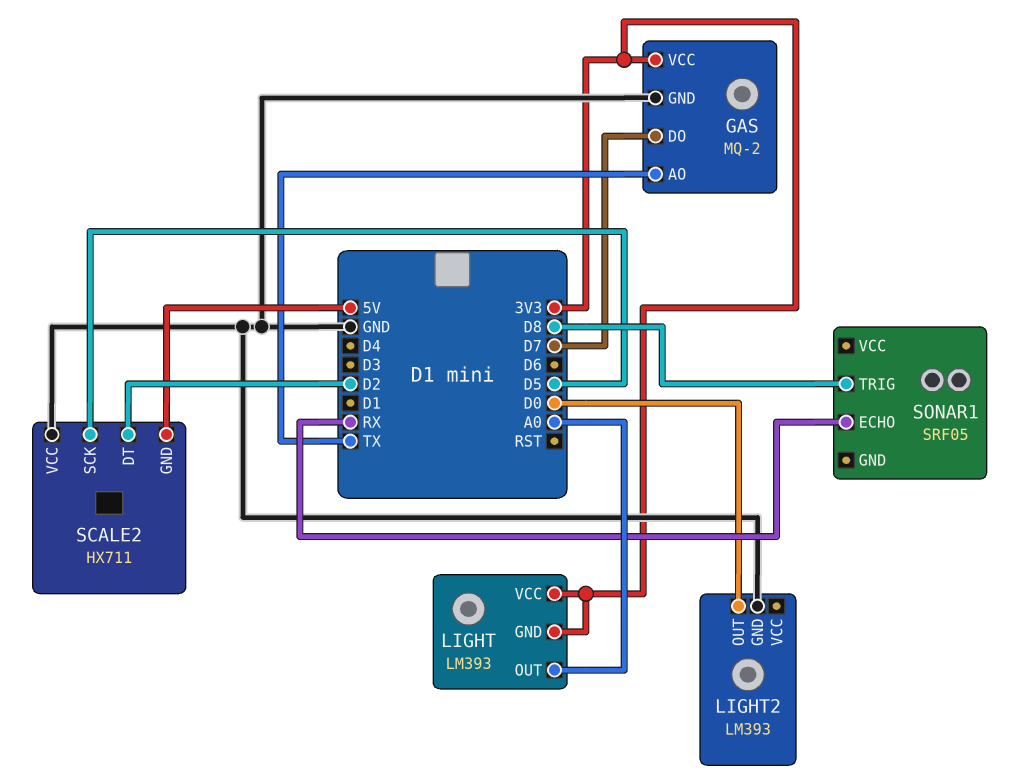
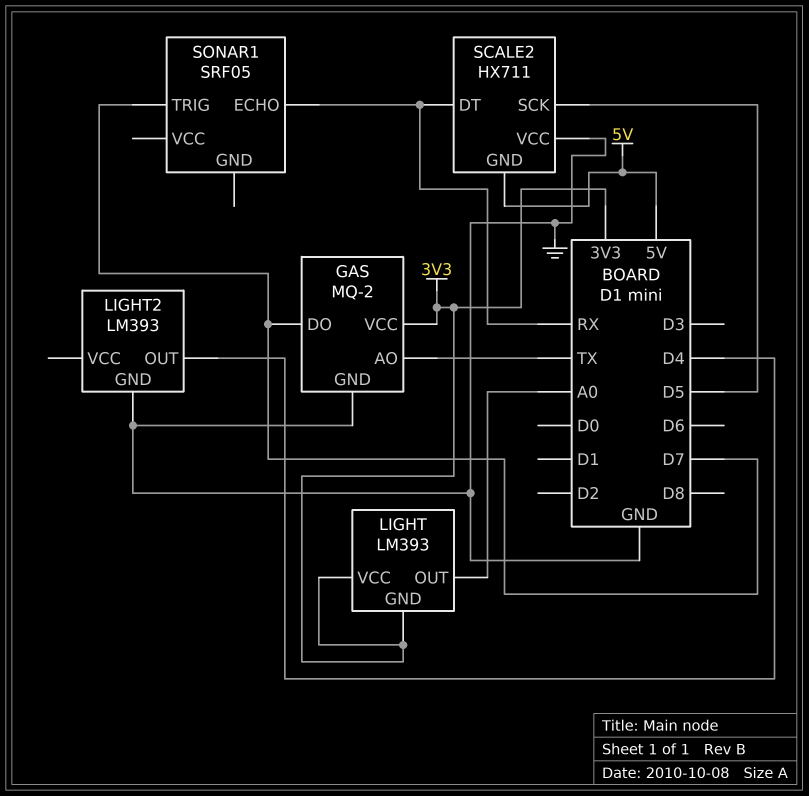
LIGHT2 pin OUT: D0 -> D4
SCALE2 pin DT: D2 -> RX
SONAR1 pin TRIG: D8 -> D7

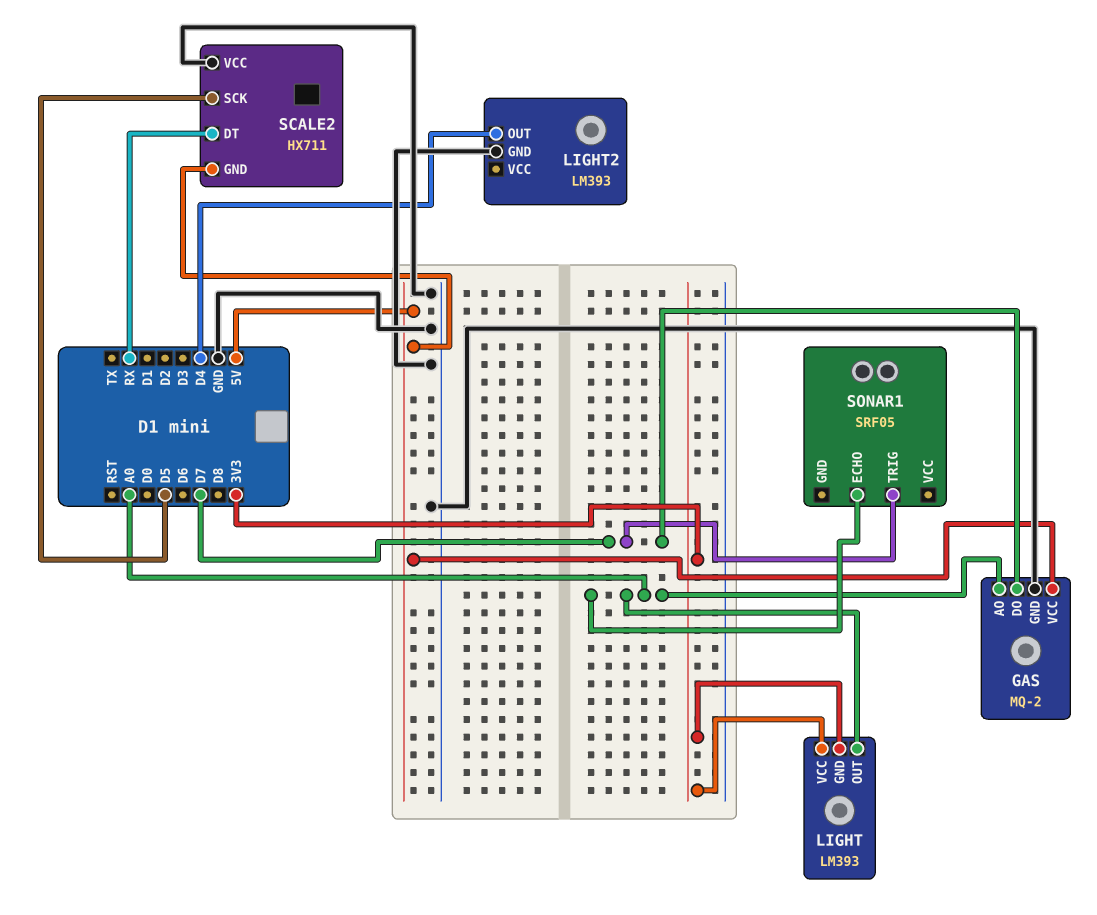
GAS pin AO: TX -> A0
GAS pin VCC: 3V3 -> 5V
SONAR1 pin ECHO: RX -> A0

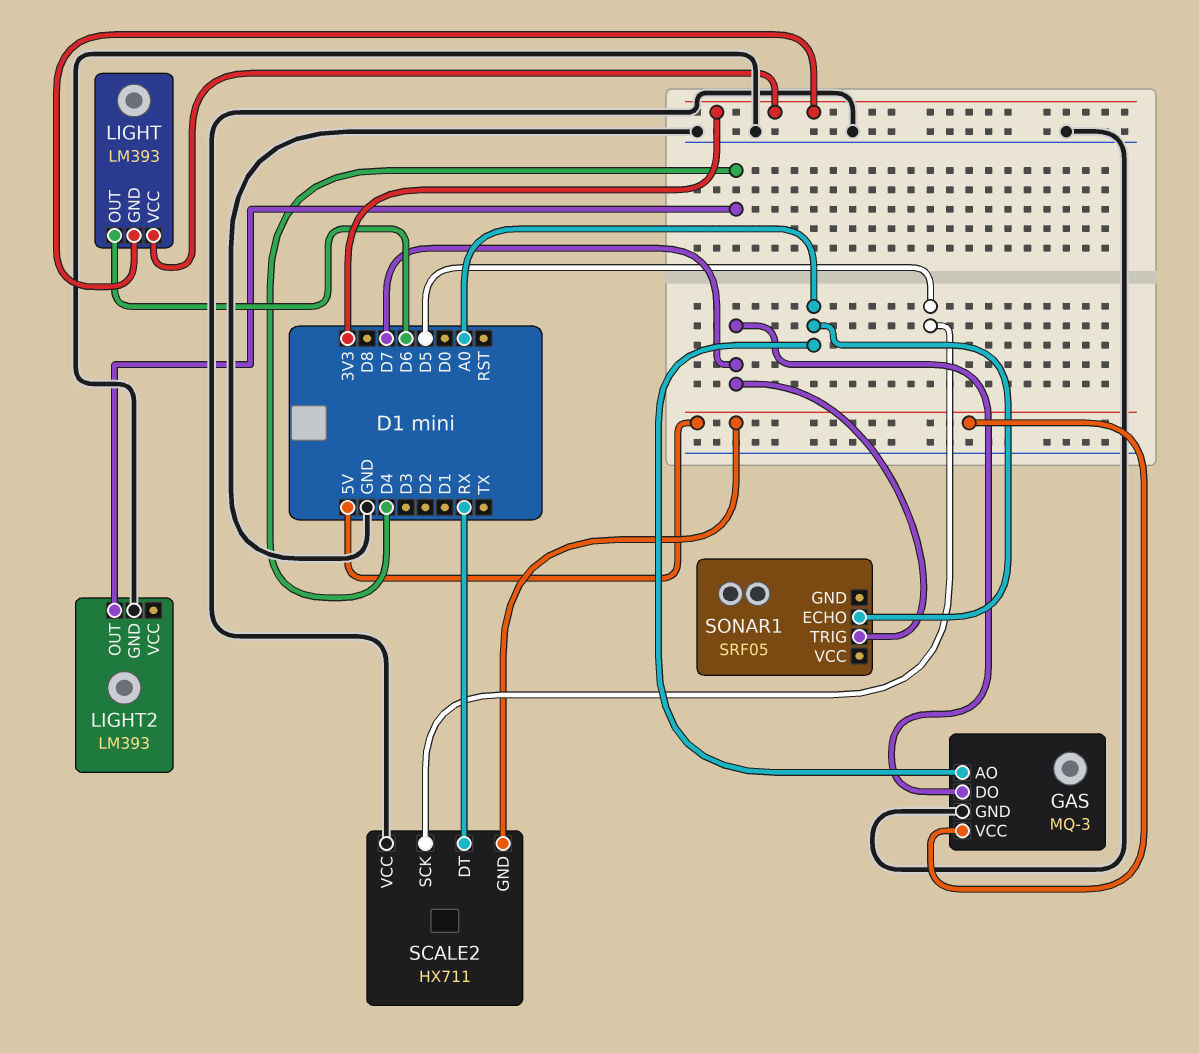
GAS: MQ-2 -> MQ-3
LIGHT pin OUT: A0 -> D6

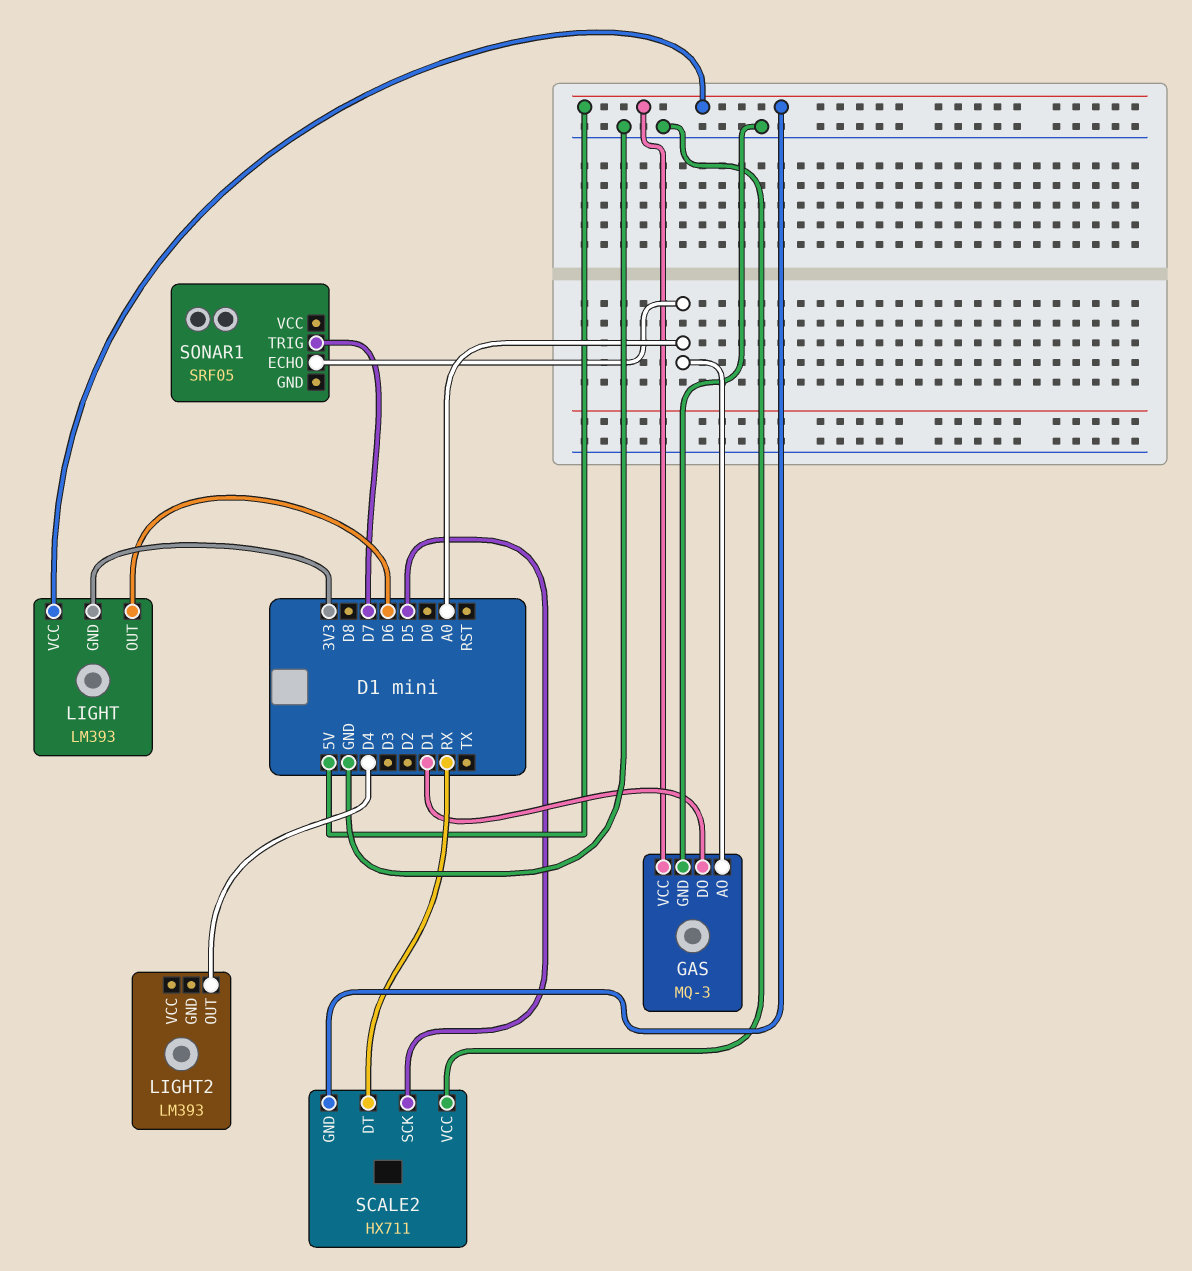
GAS pin DO: D7 -> D1
LIGHT pin VCC: 3V3 -> 5V
LIGHT2 pin GND: GND -> none

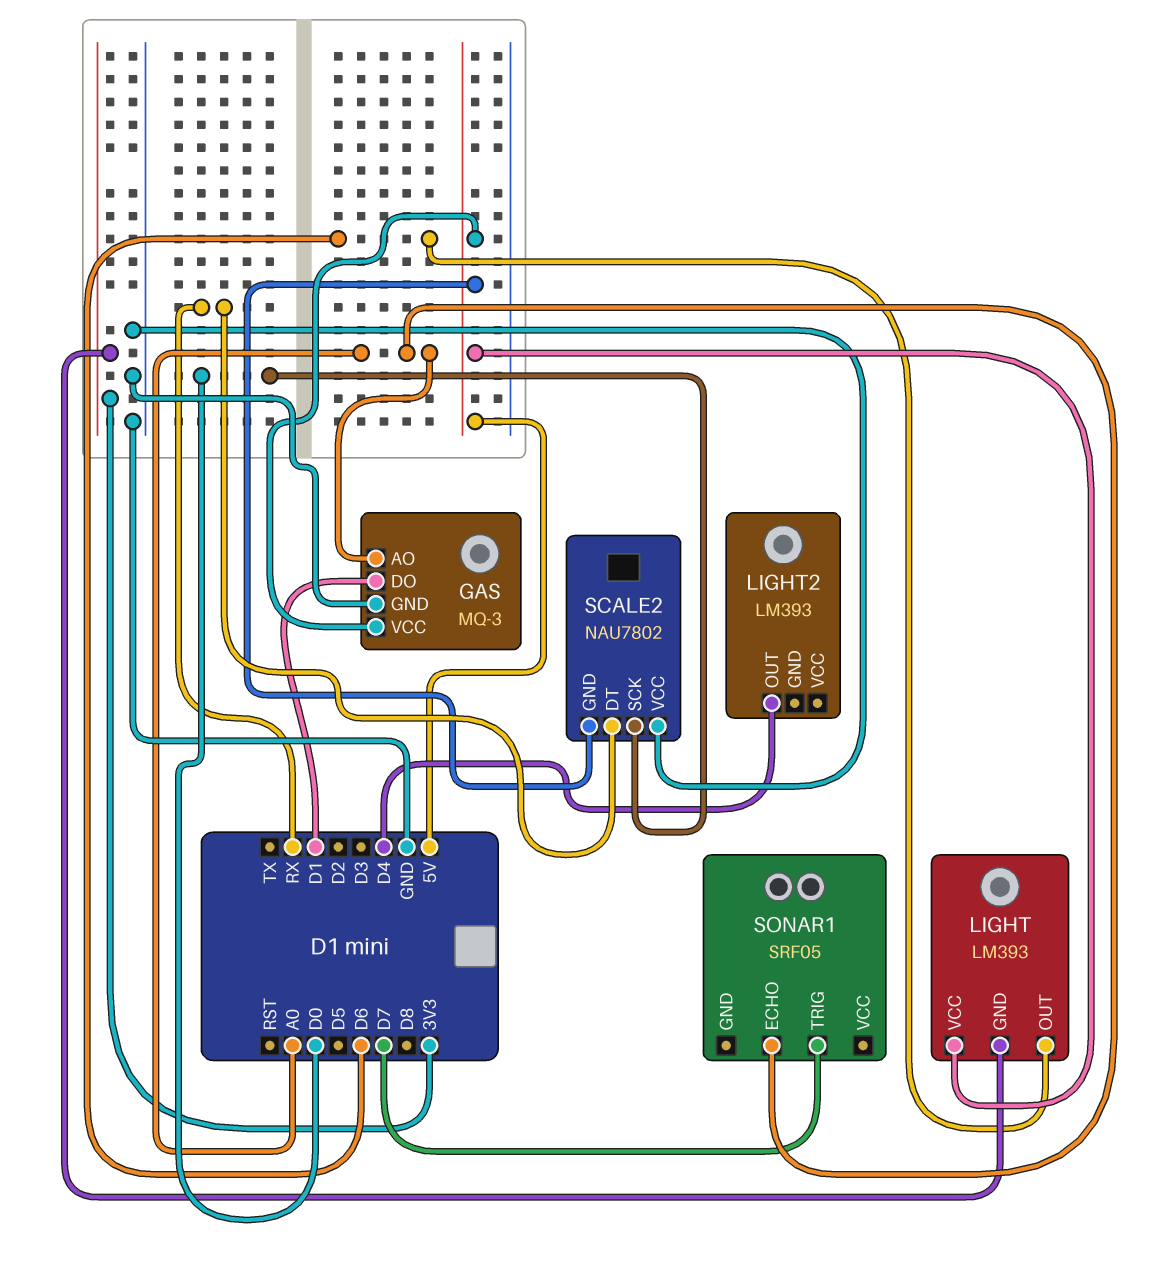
SCALE2: HX711 -> NAU7802
SCALE2 pin SCK: D5 -> D0

